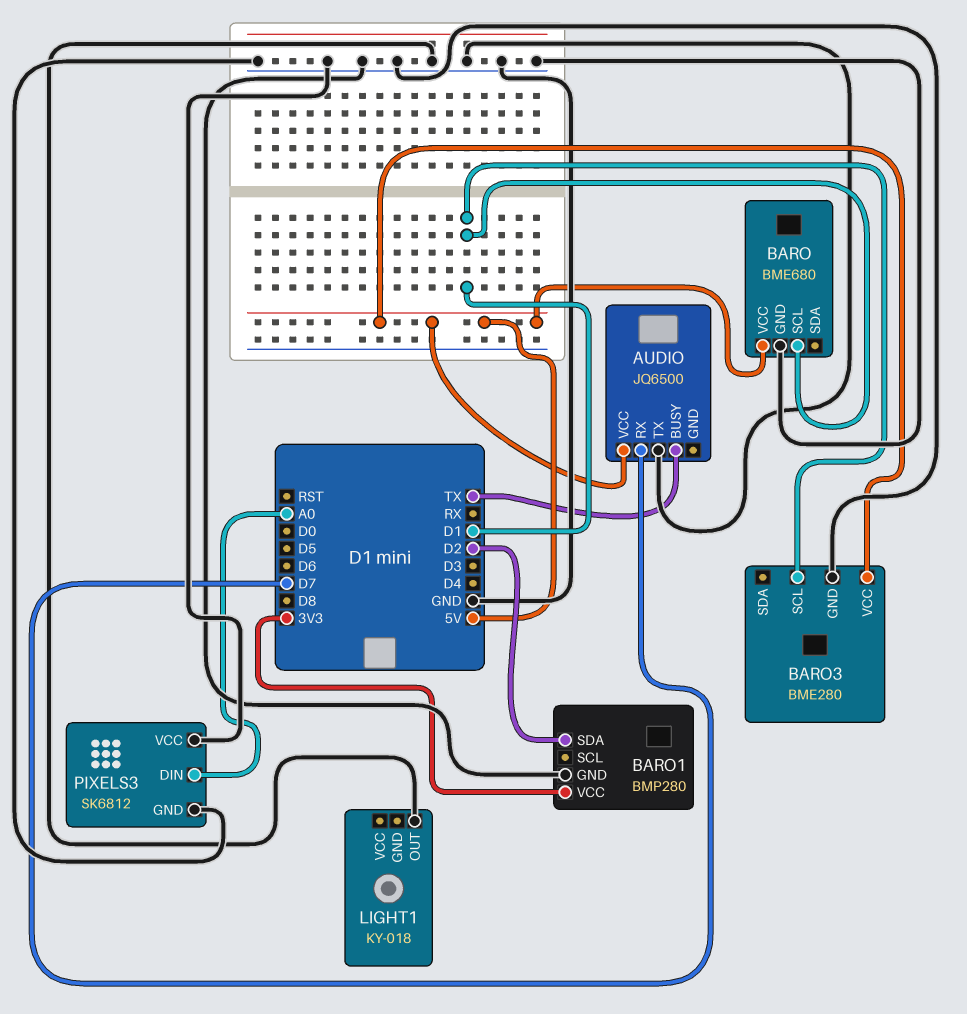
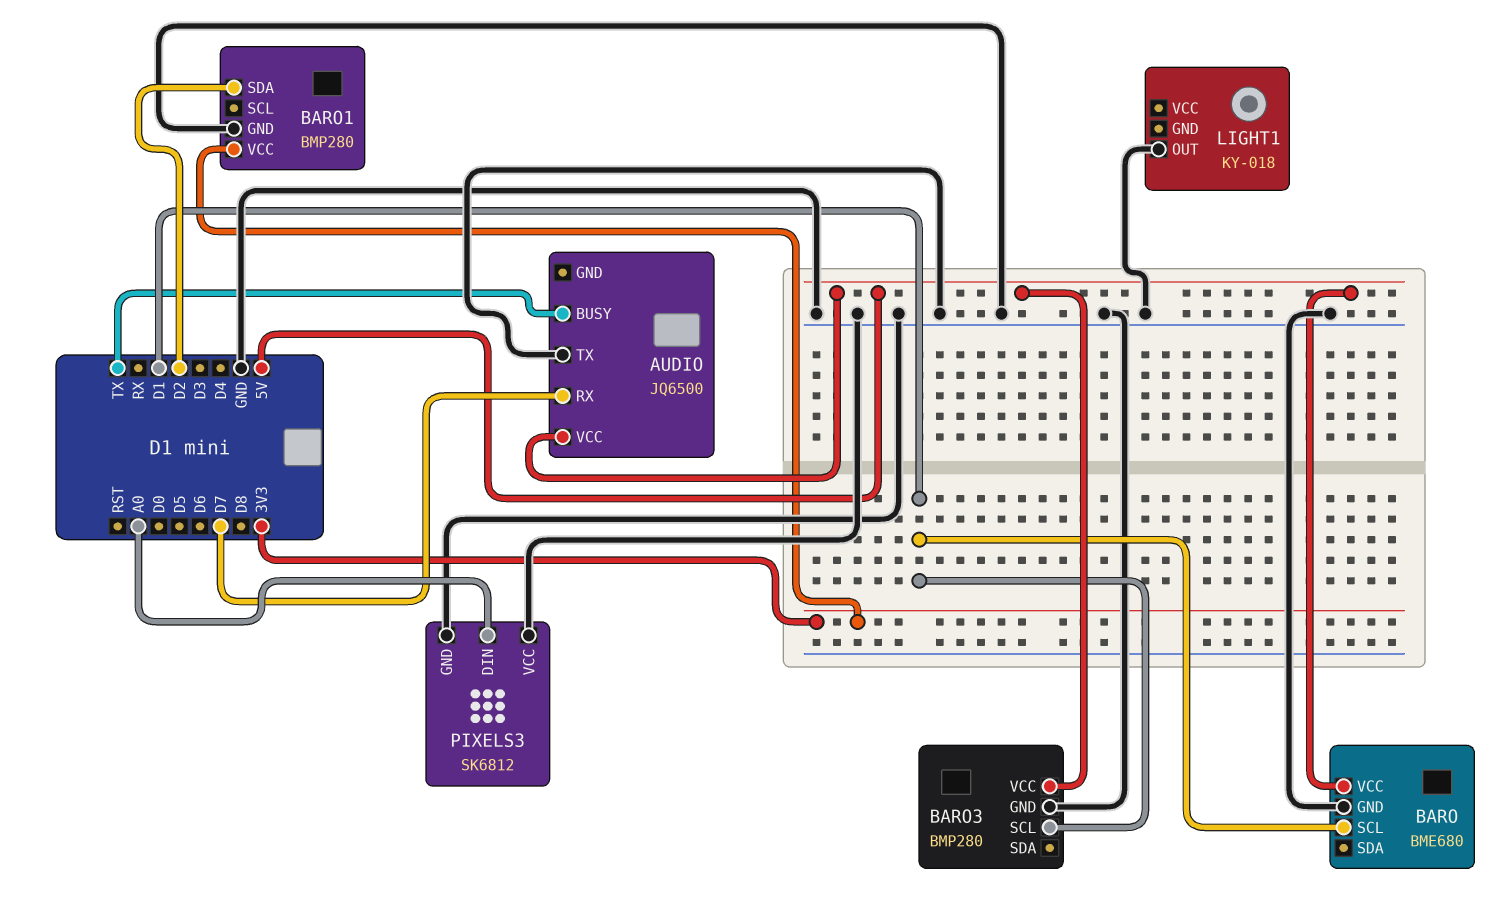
BARO3: BME280 -> BMP280

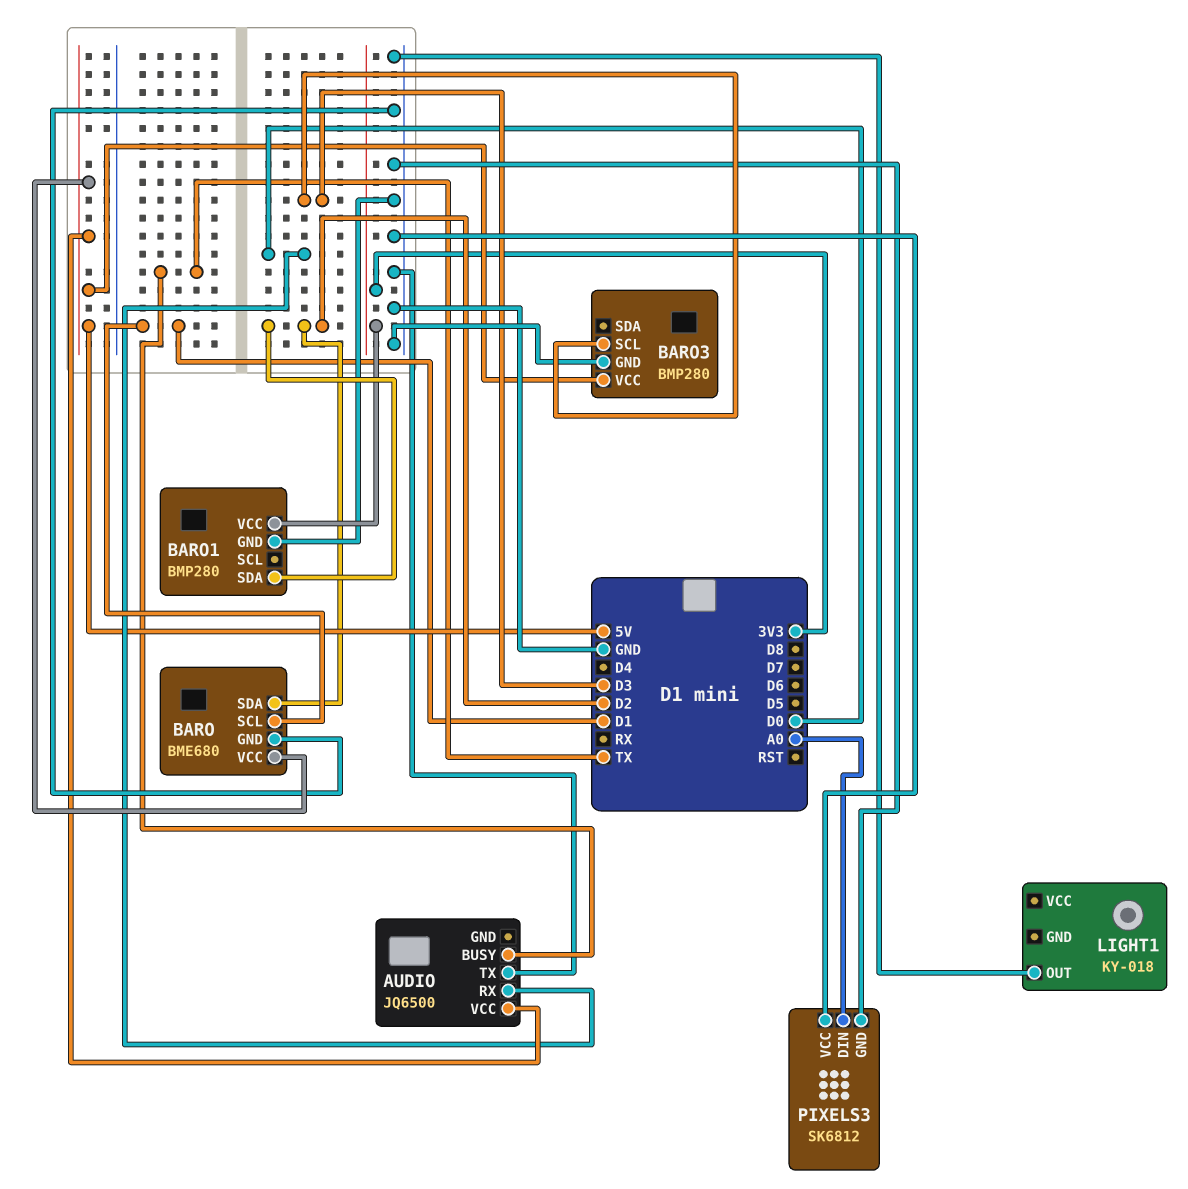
AUDIO pin RX: D7 -> D0
BARO pin SDA: none -> D2
BARO3 pin SCL: D1 -> D3

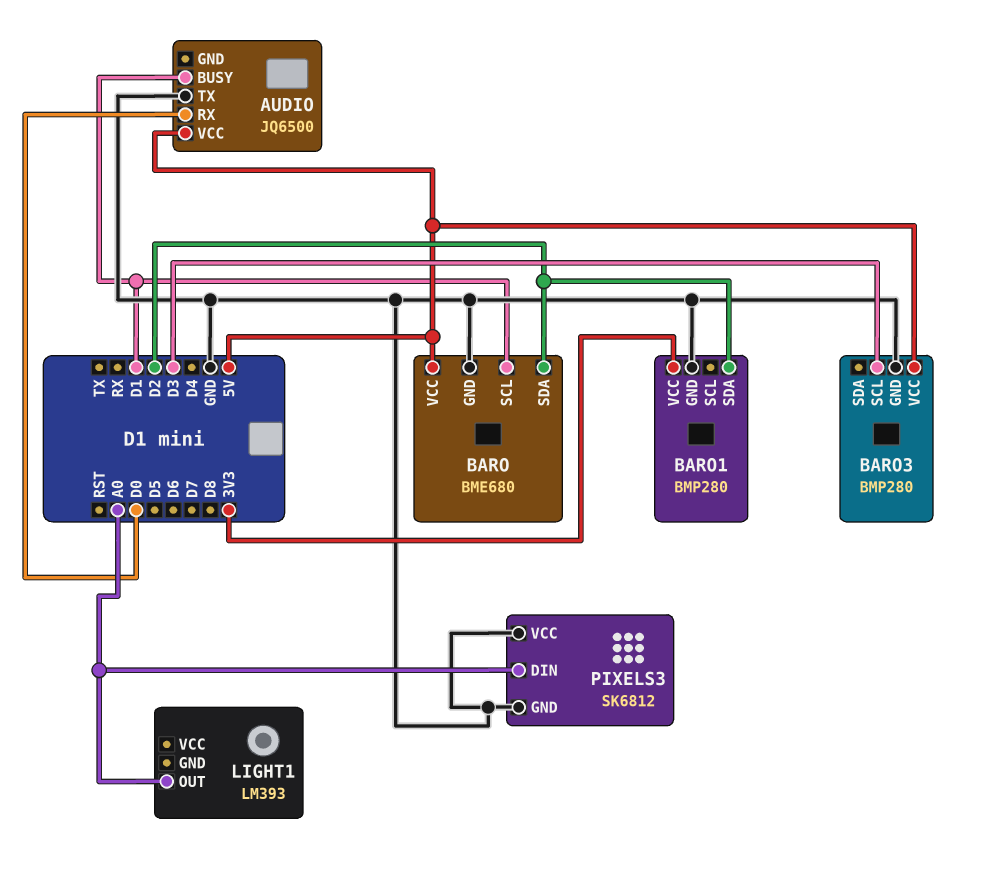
AUDIO pin BUSY: TX -> D1
LIGHT1: KY-018 -> LM393
LIGHT1 pin OUT: GND -> A0

